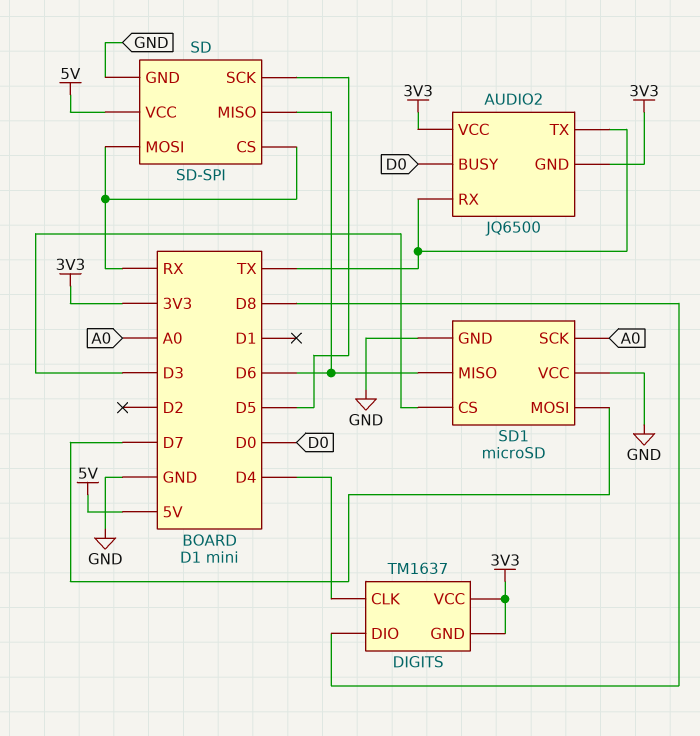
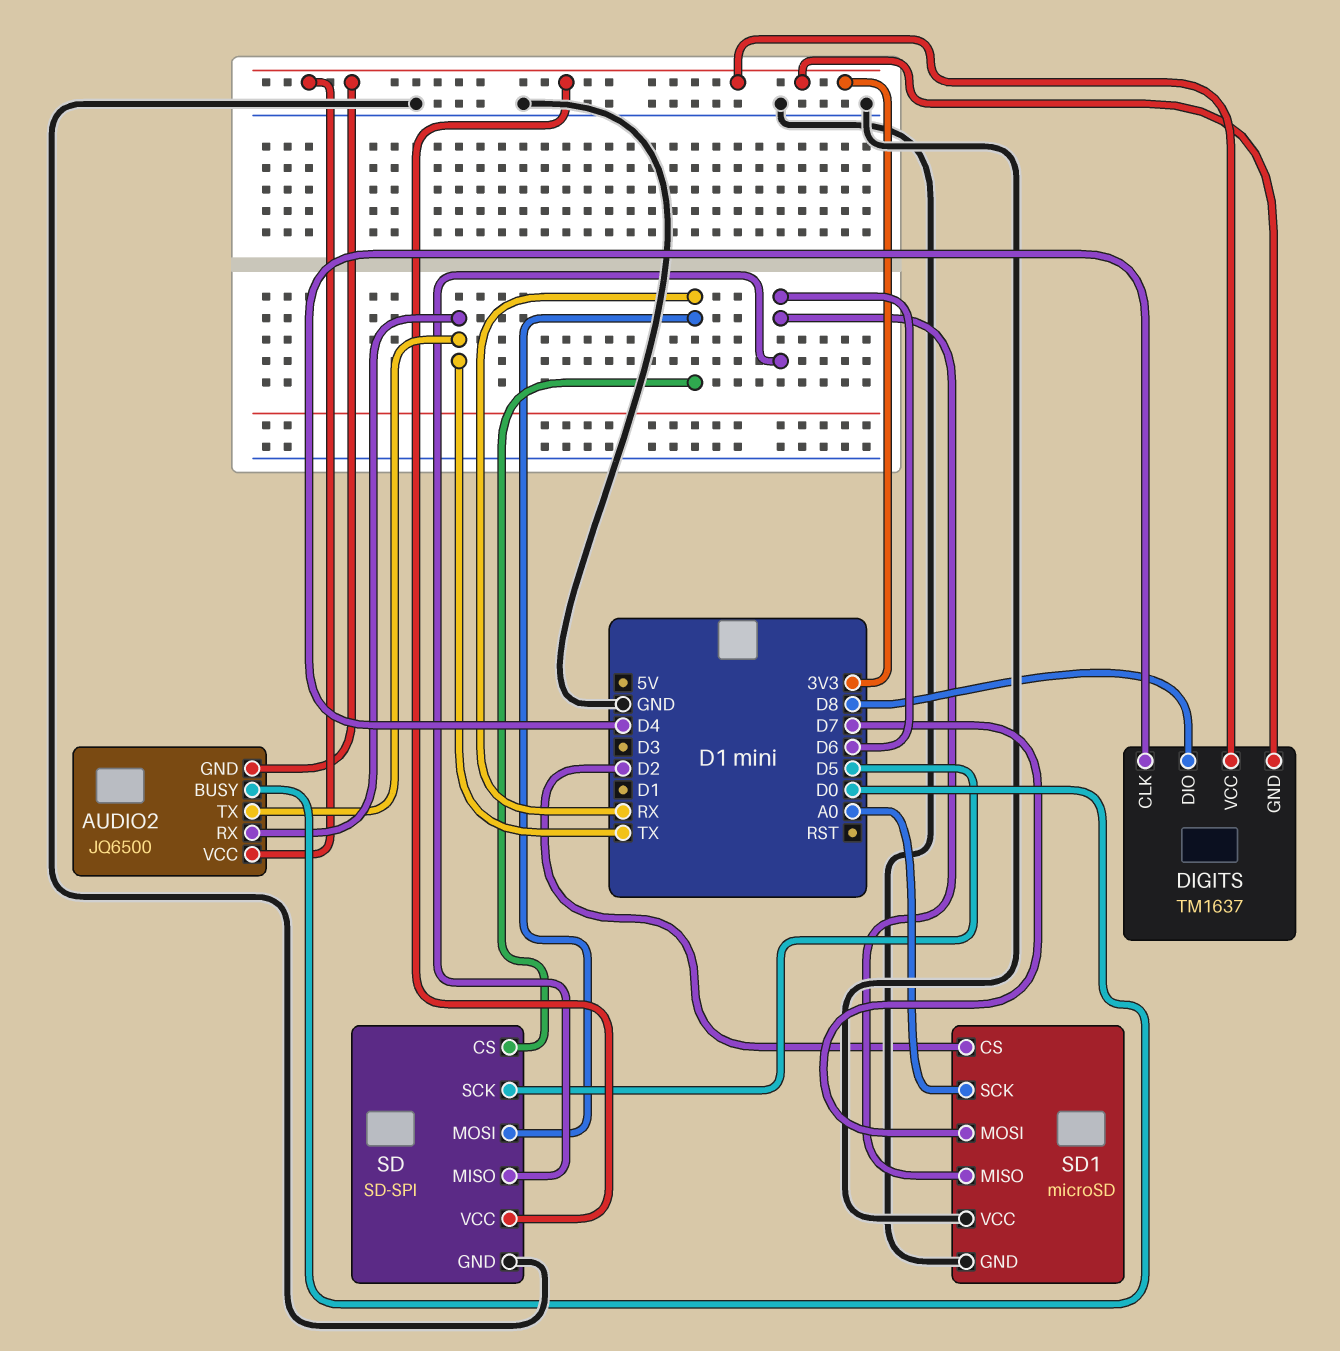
SD pin VCC: 5V -> 3V3
SD1 pin CS: D3 -> D2

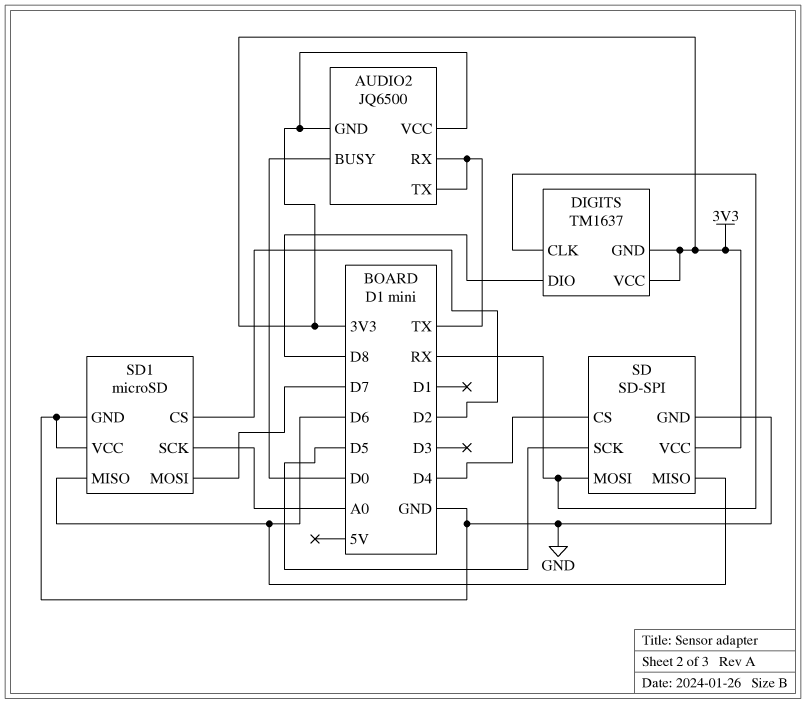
DIGITS pin CLK: D4 -> RX
SD pin CS: RX -> D4

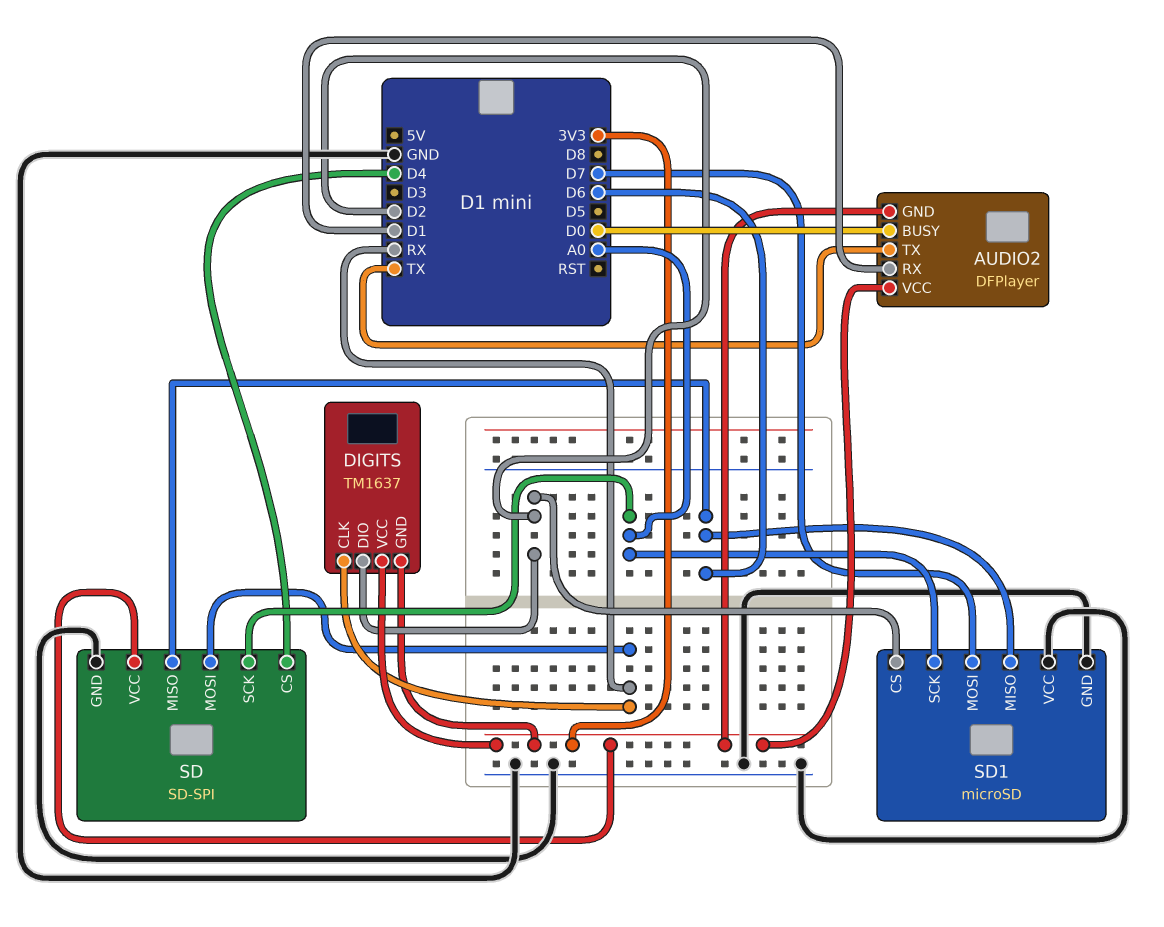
AUDIO2: JQ6500 -> DFPlayer
AUDIO2 pin RX: TX -> D1
DIGITS pin DIO: D8 -> D2
SD pin SCK: D5 -> A0

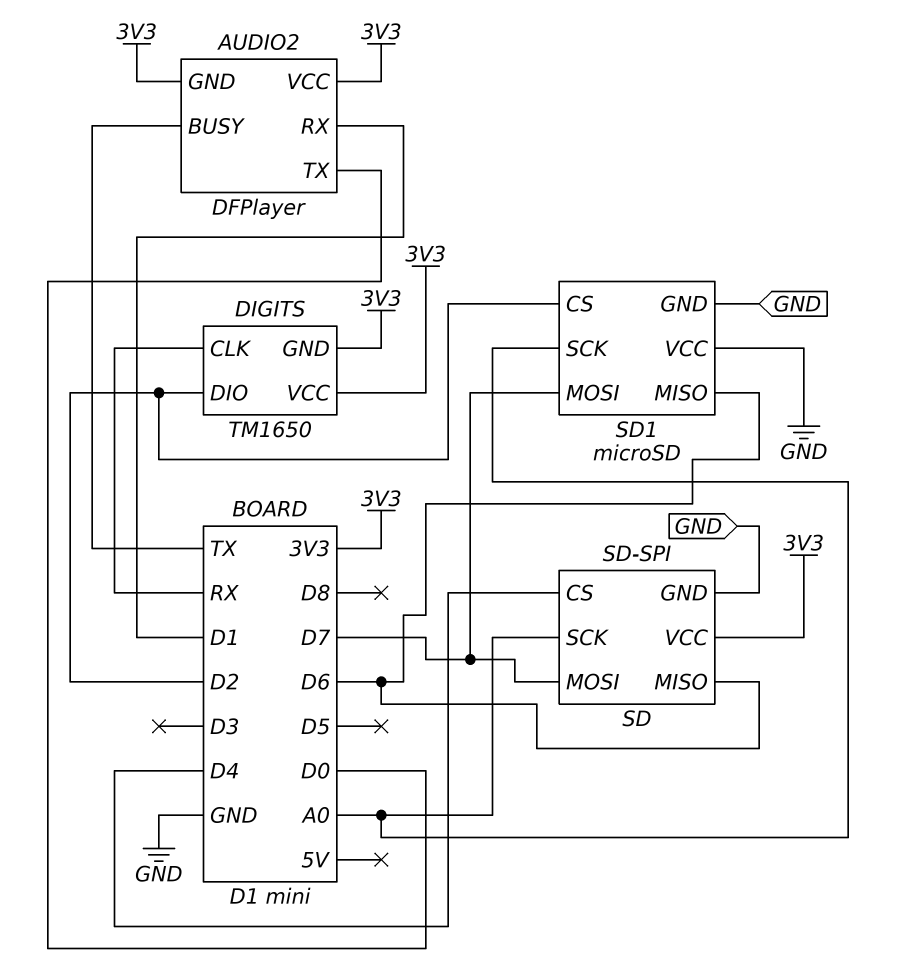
AUDIO2 pin BUSY: D0 -> TX
AUDIO2 pin TX: TX -> D0
DIGITS: TM1637 -> TM1650
SD pin MOSI: RX -> D7

